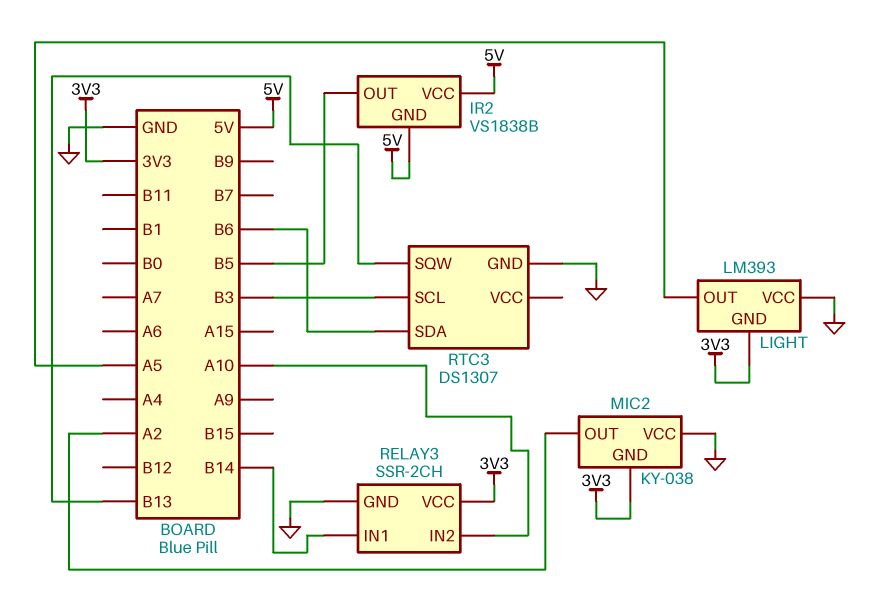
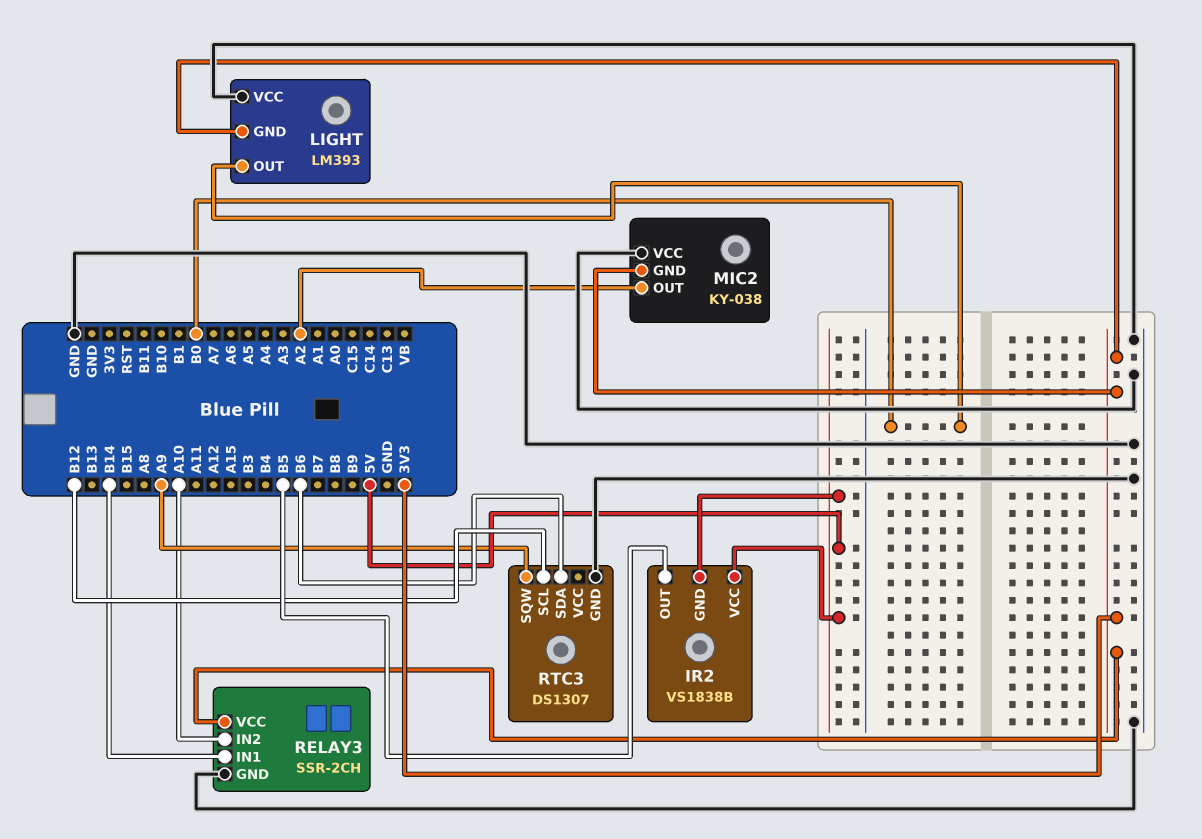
LIGHT pin OUT: A5 -> B0
RTC3 pin SCL: B3 -> B12
RTC3 pin SQW: B13 -> A9

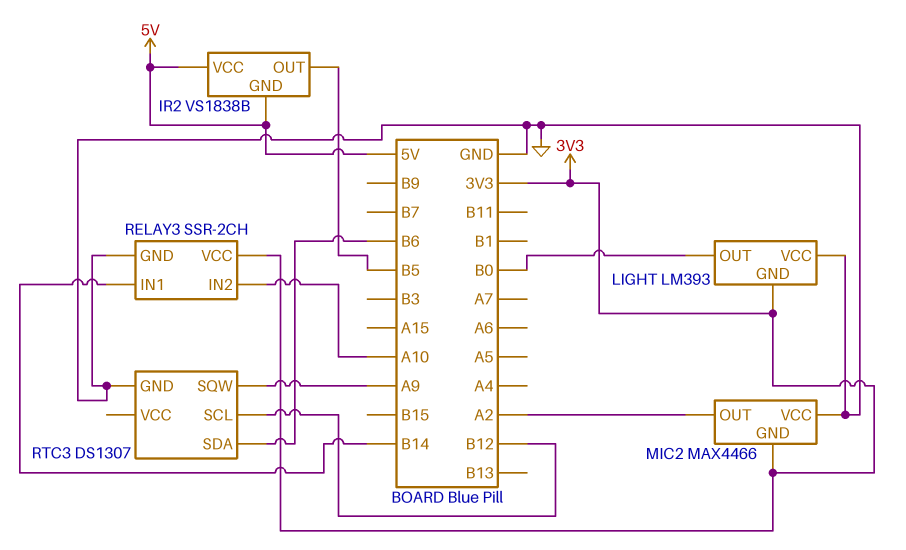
MIC2: KY-038 -> MAX4466

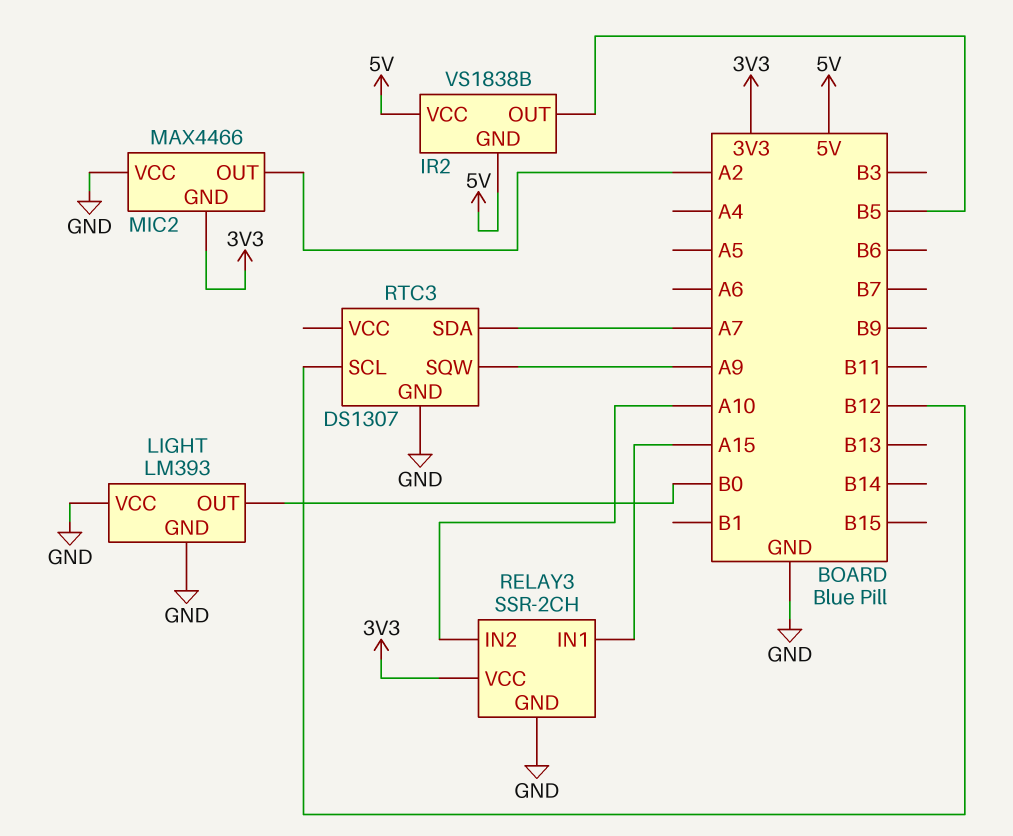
LIGHT pin GND: 3V3 -> GND
RELAY3 pin IN1: B14 -> A15
RTC3 pin SDA: B6 -> A7

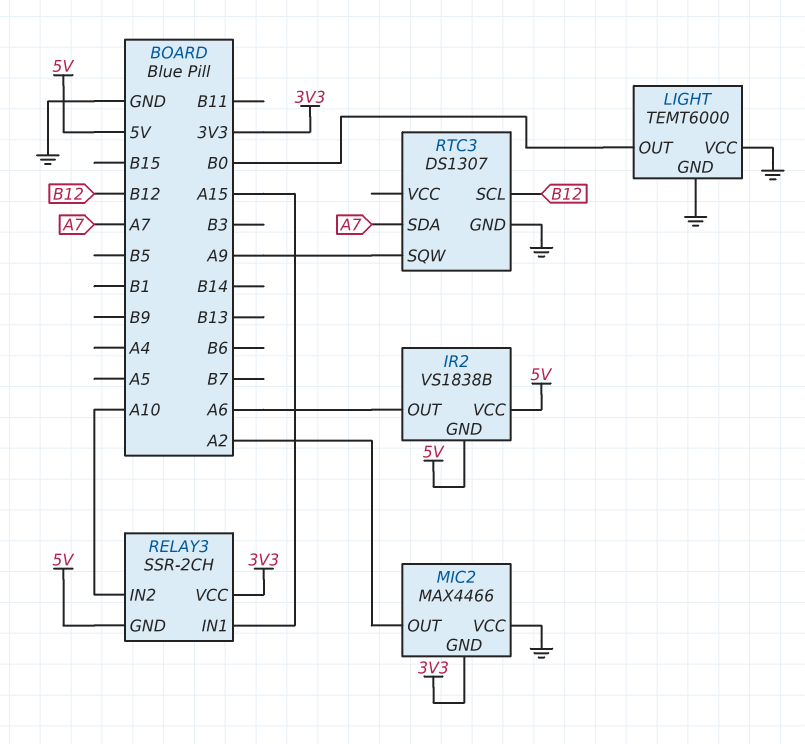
IR2 pin OUT: B5 -> A6
LIGHT: LM393 -> TEMT6000
RELAY3 pin GND: GND -> 5V

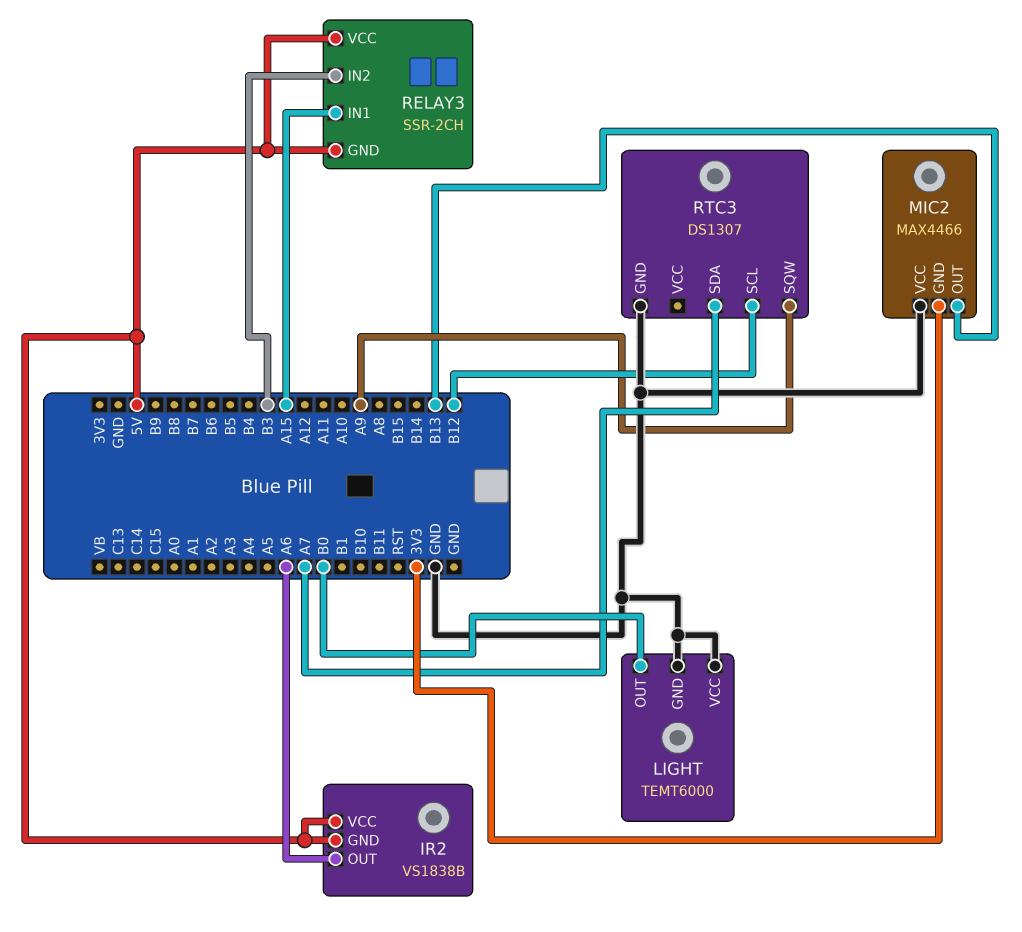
MIC2 pin OUT: A2 -> B13
RELAY3 pin IN2: A10 -> B3
RELAY3 pin VCC: 3V3 -> 5V

